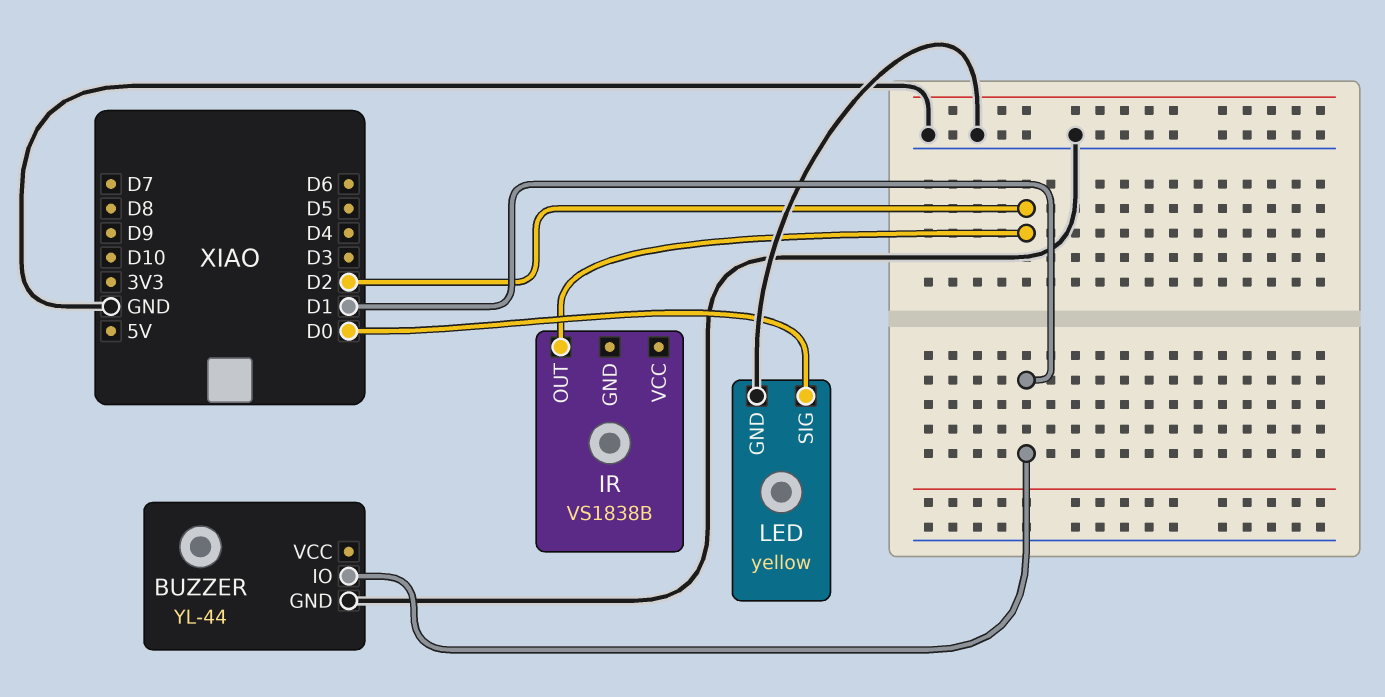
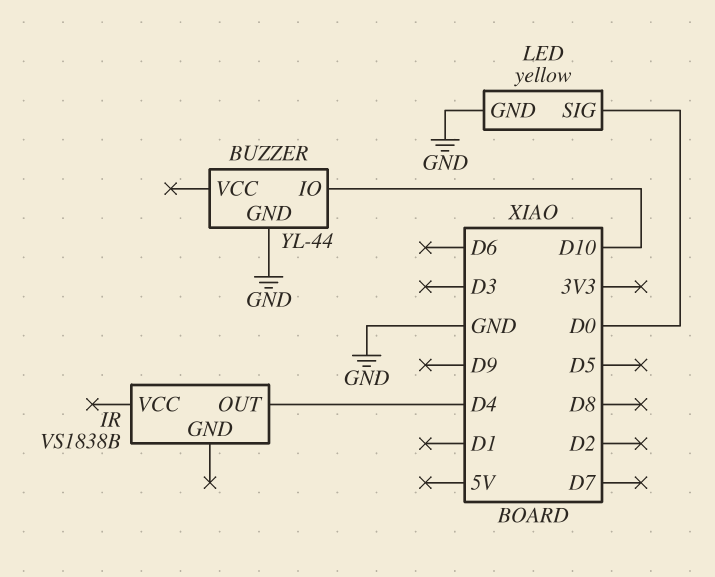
BUZZER pin IO: D1 -> D10
IR pin OUT: D2 -> D4

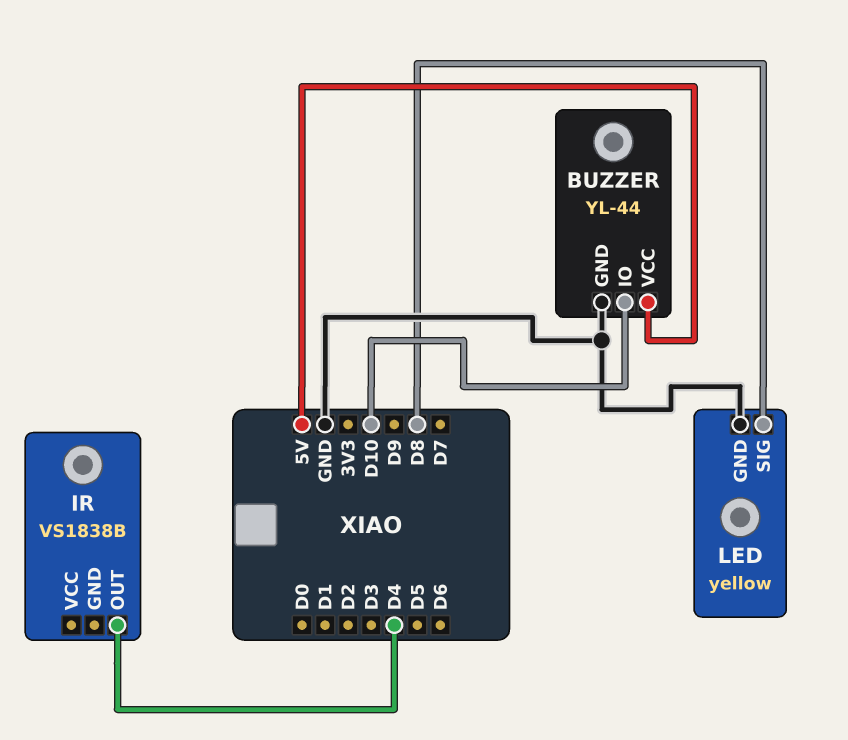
BUZZER pin VCC: none -> 5V
LED pin SIG: D0 -> D8

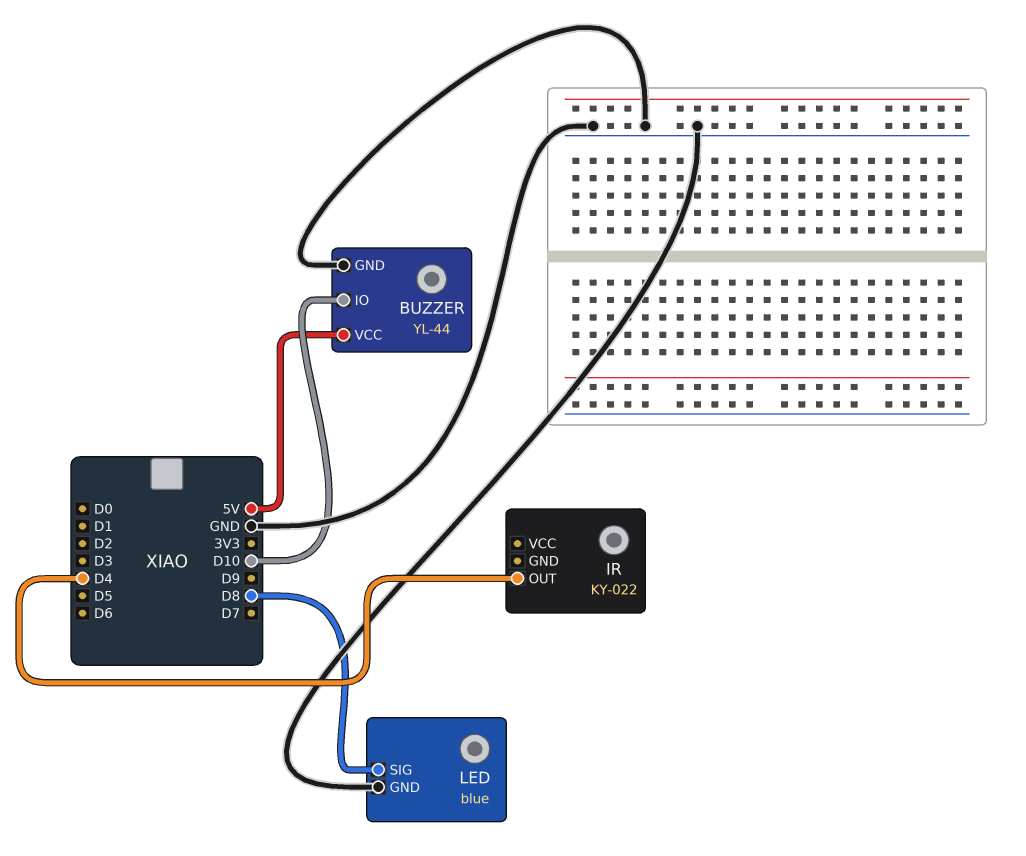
IR: VS1838B -> KY-022
LED: yellow -> blue

